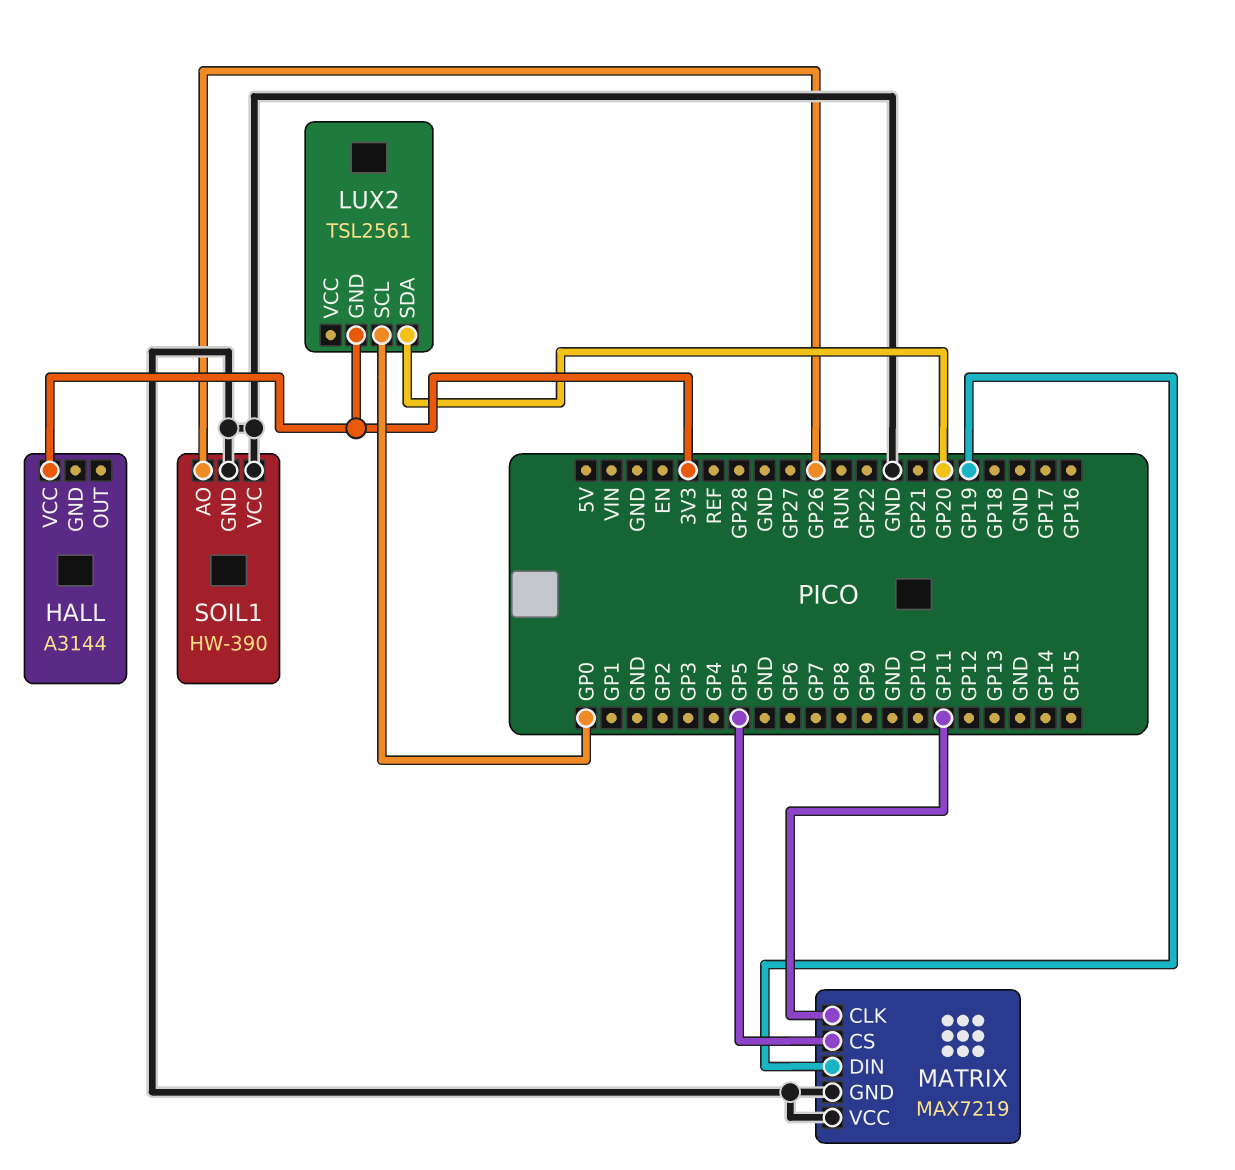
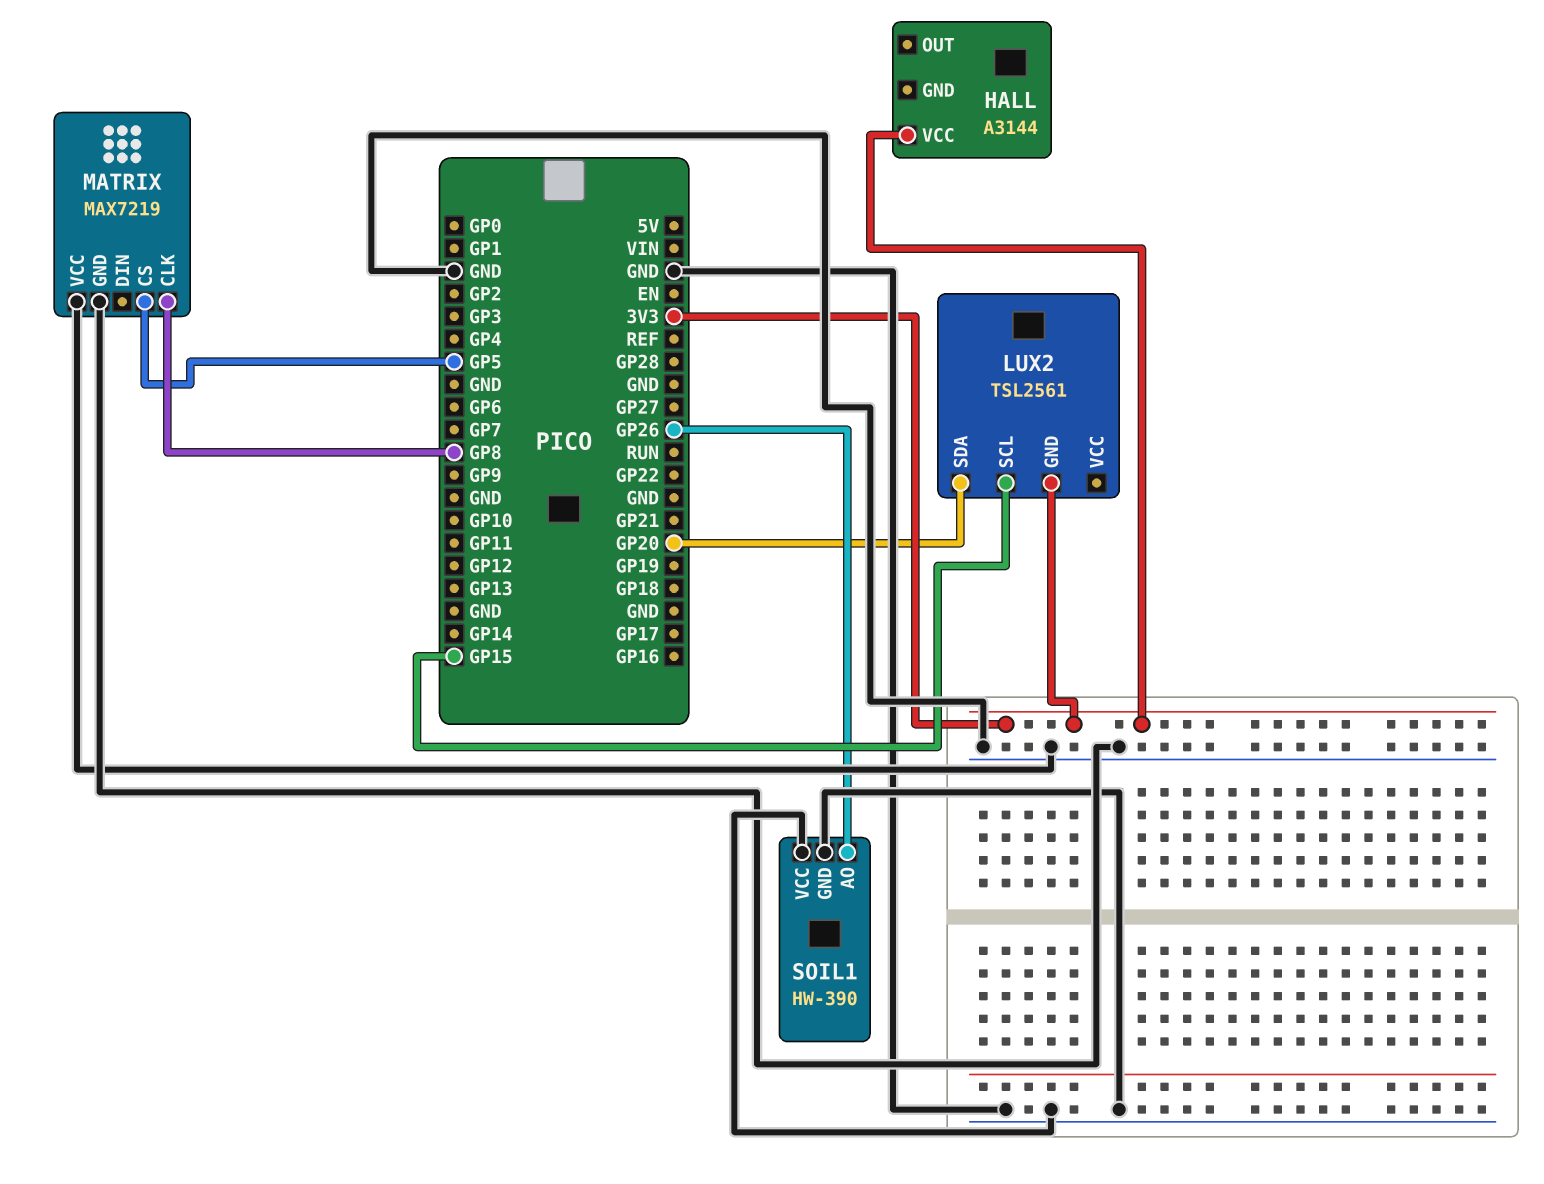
LUX2 pin SCL: GP0 -> GP15
MATRIX pin CLK: GP11 -> GP8
MATRIX pin DIN: GP19 -> none

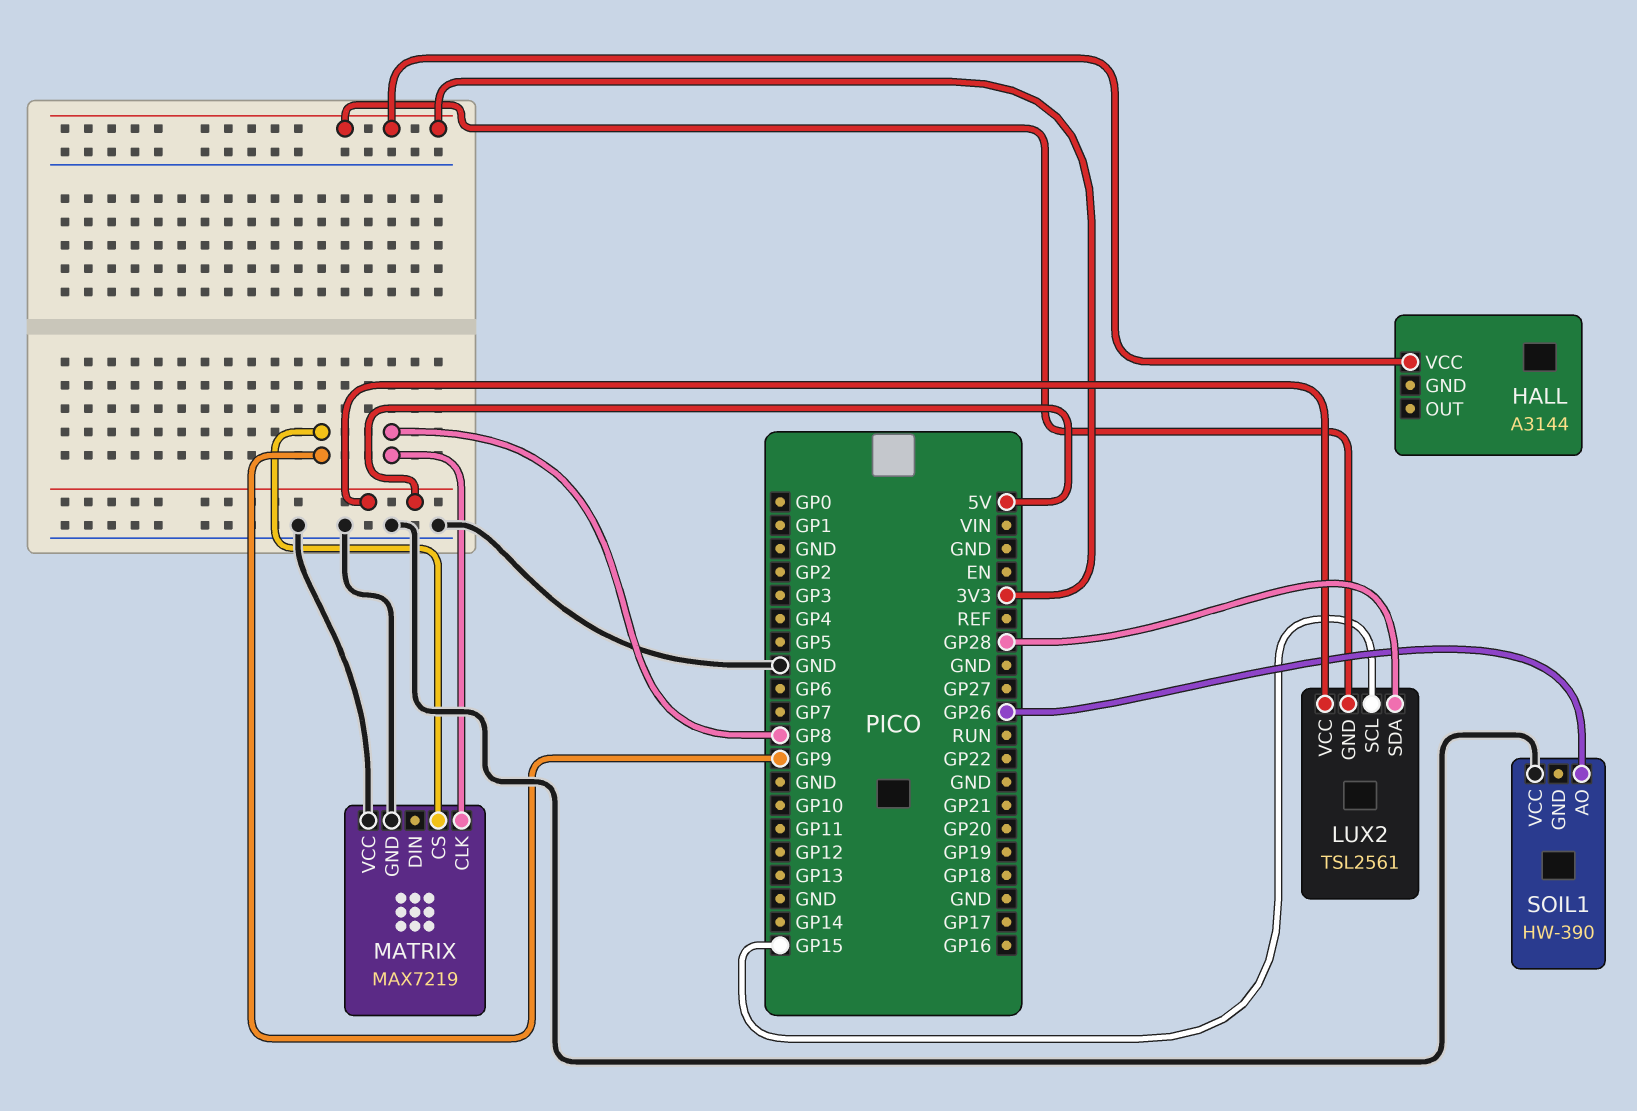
LUX2 pin SDA: GP20 -> GP28
LUX2 pin VCC: none -> 5V
MATRIX pin CS: GP5 -> GP9
SOIL1 pin GND: GND -> none

